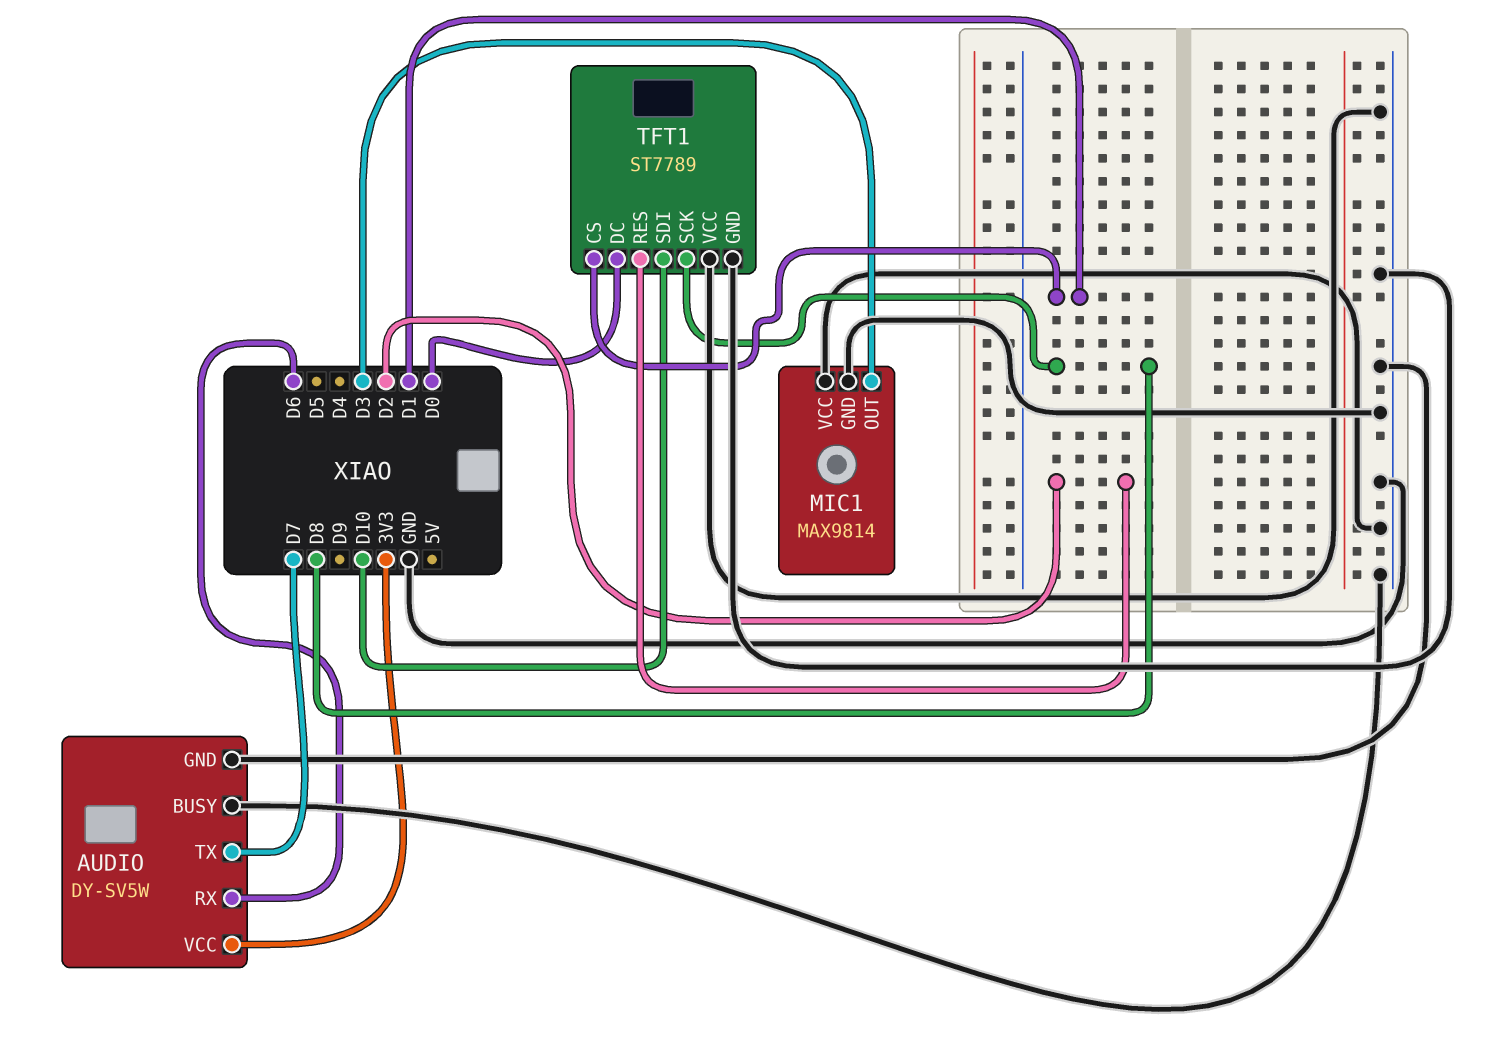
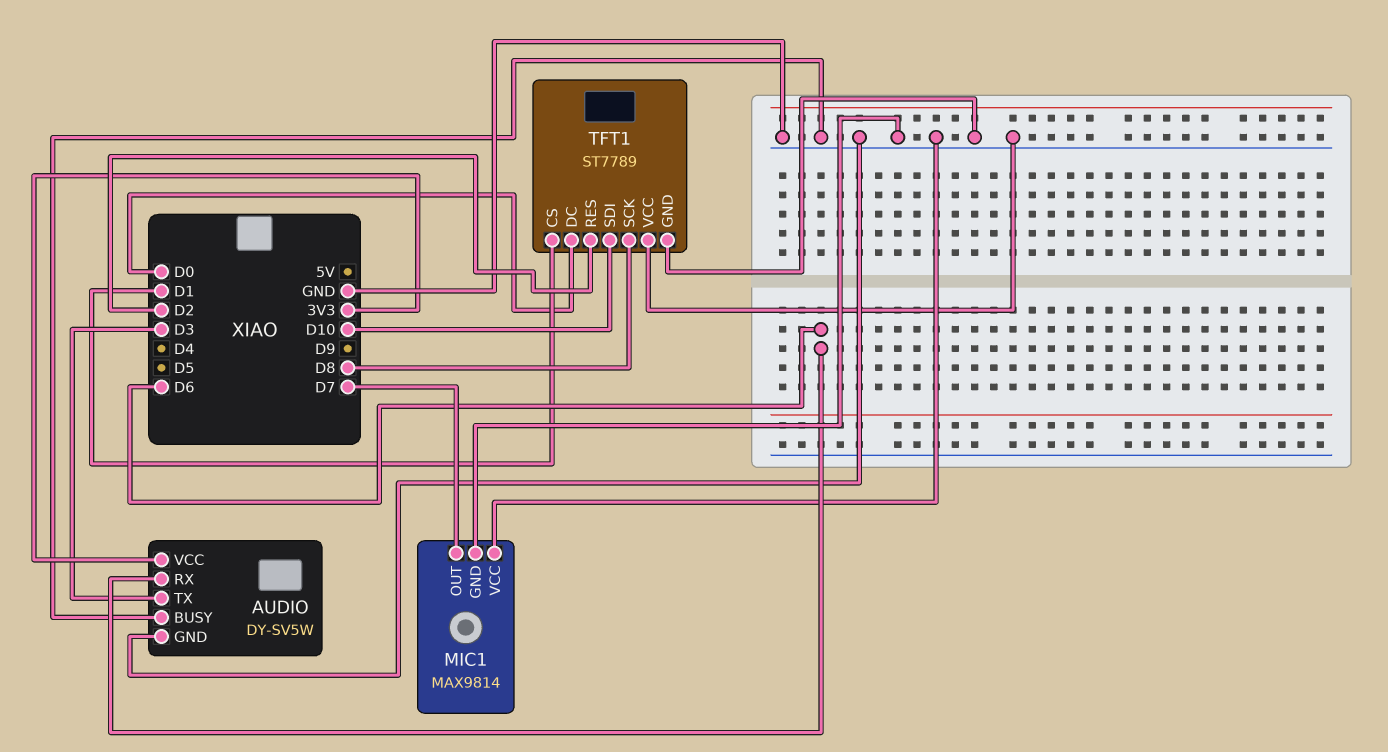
AUDIO pin TX: D7 -> D3
MIC1 pin OUT: D3 -> D7

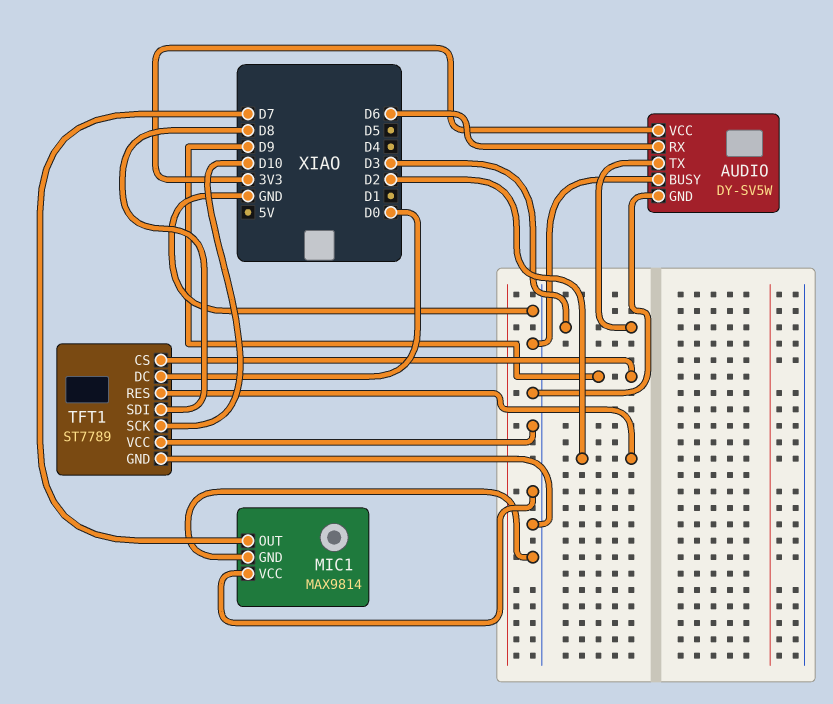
TFT1 pin CS: D1 -> D9
TFT1 pin SCK: D8 -> D10
TFT1 pin SDI: D10 -> D8

